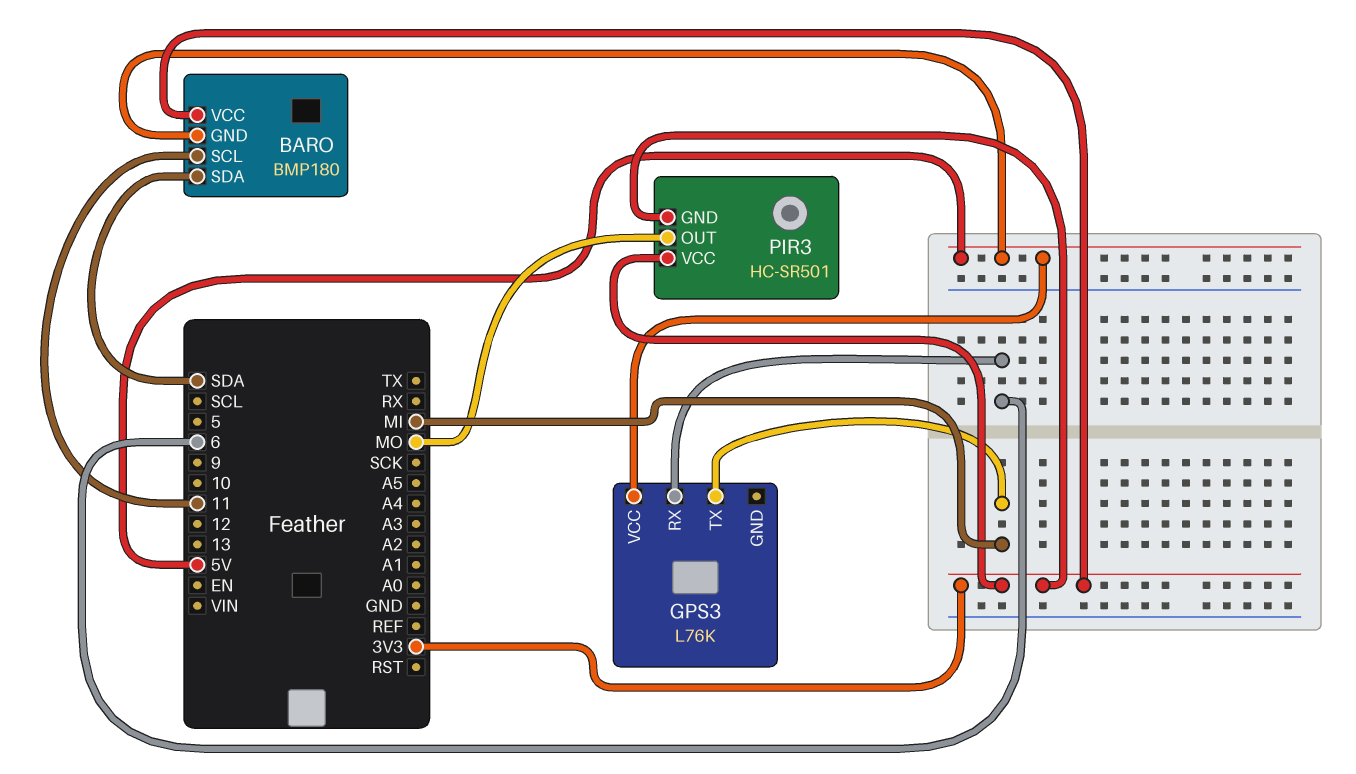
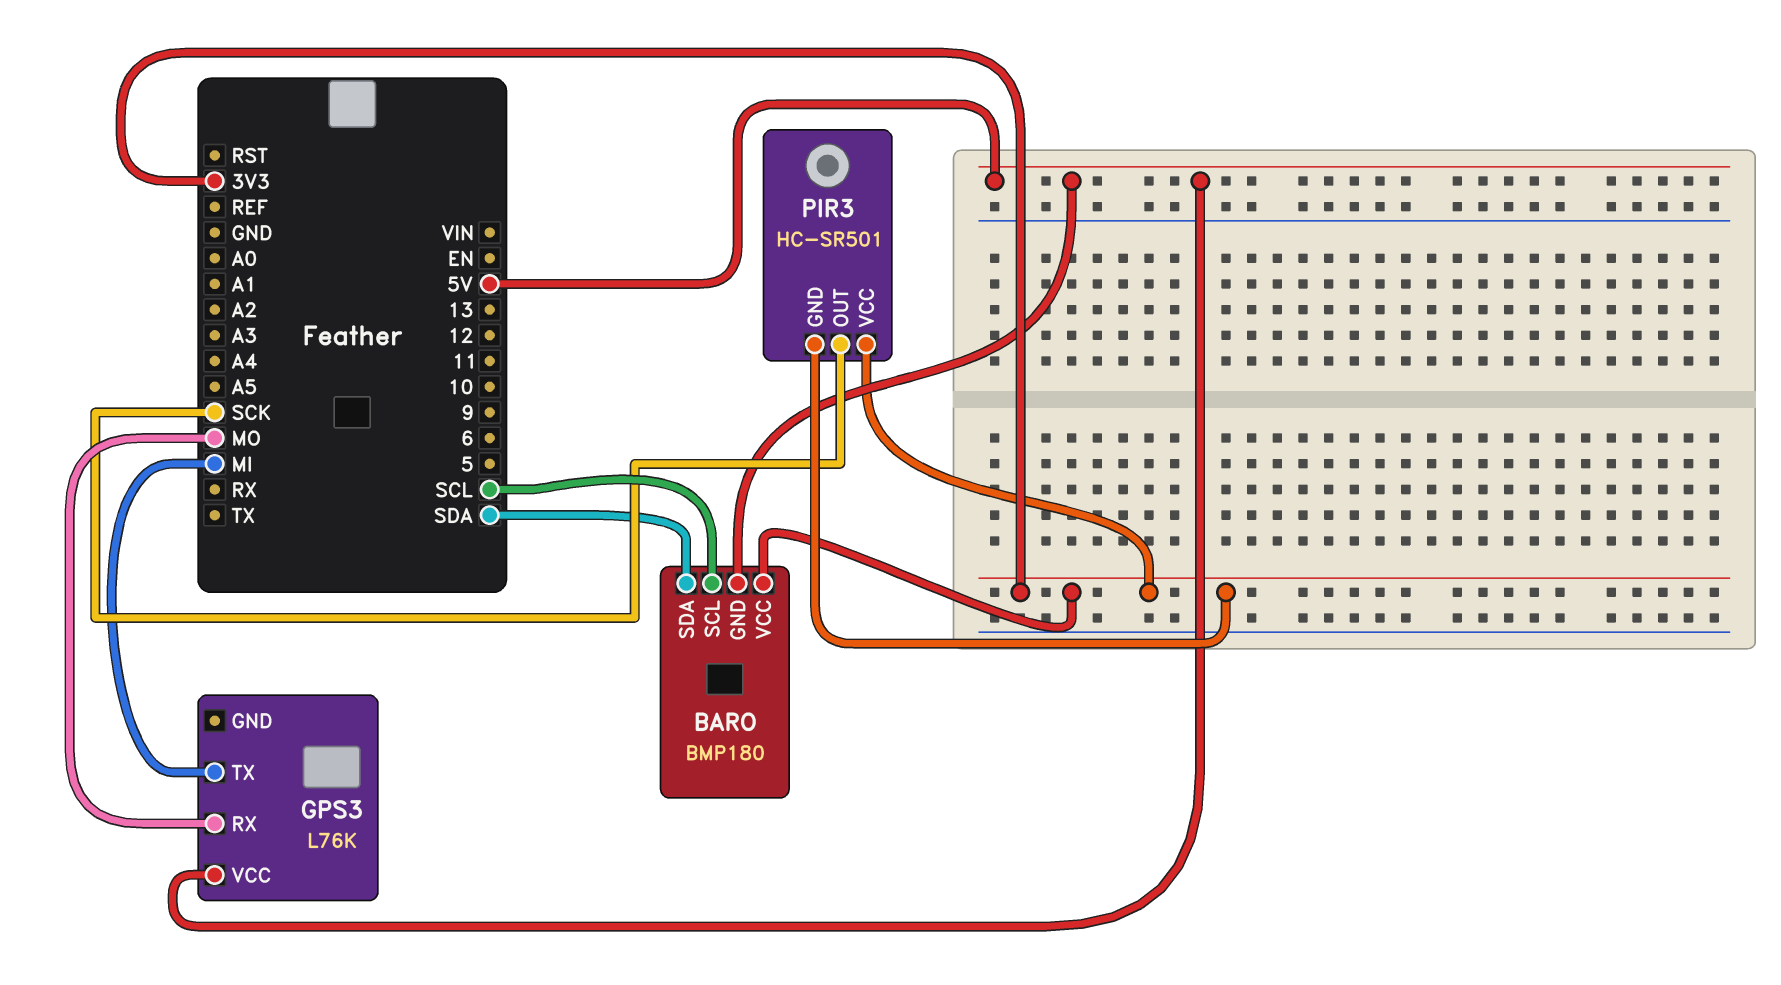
BARO pin SCL: 11 -> SCL
GPS3 pin RX: 6 -> MO
PIR3 pin OUT: MO -> SCK

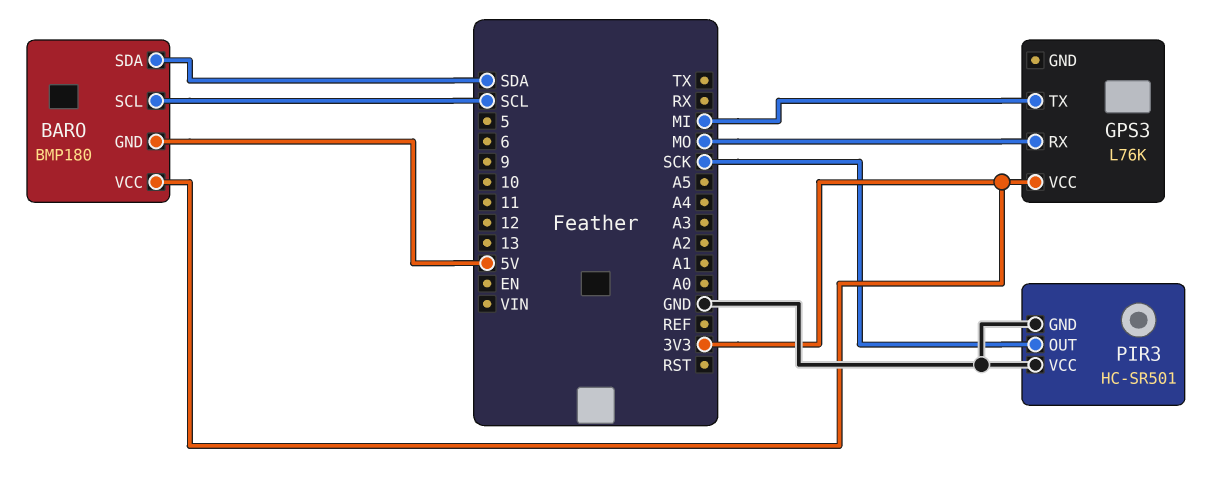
GPS3 pin VCC: 5V -> 3V3
PIR3 pin GND: 3V3 -> GND
PIR3 pin VCC: 3V3 -> GND

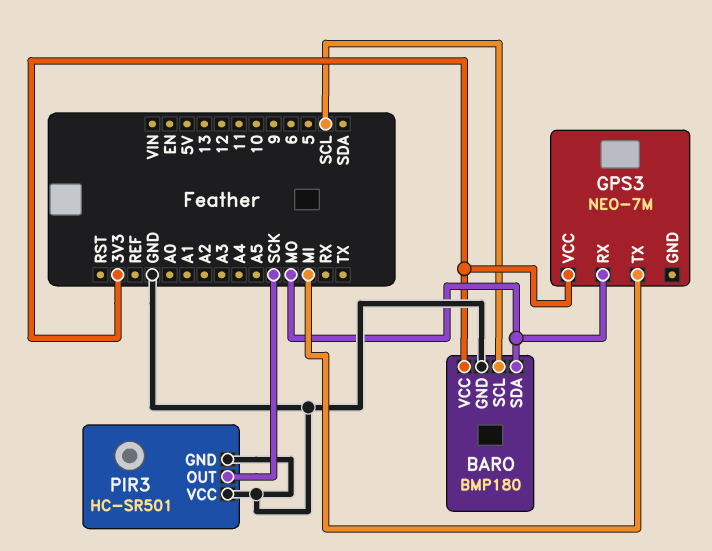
BARO pin GND: 5V -> GND
BARO pin SDA: SDA -> MO
GPS3: L76K -> NEO-7M

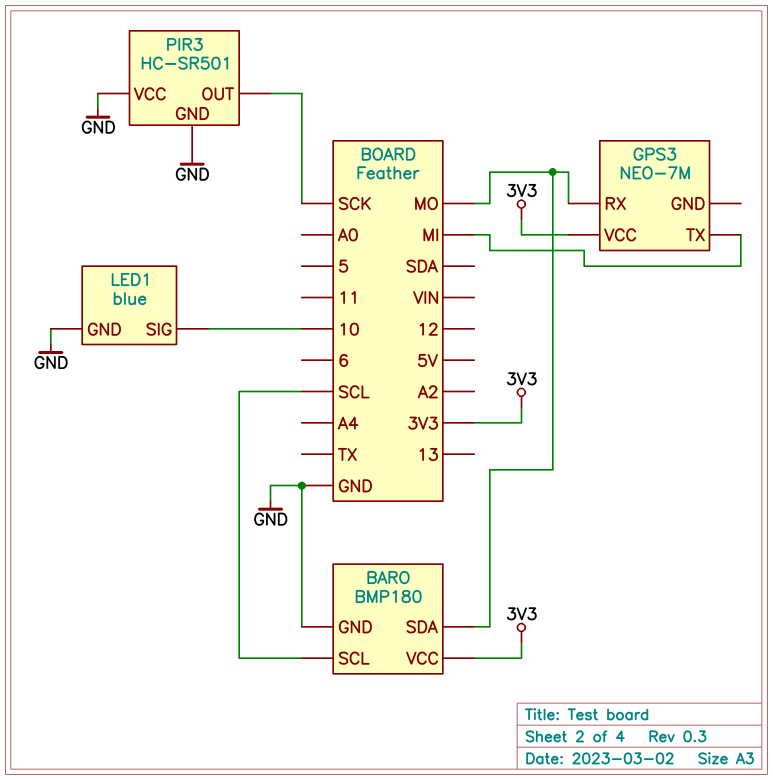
LED1: none -> blue
LED1 pin GND: none -> GND
LED1 pin SIG: none -> 10

